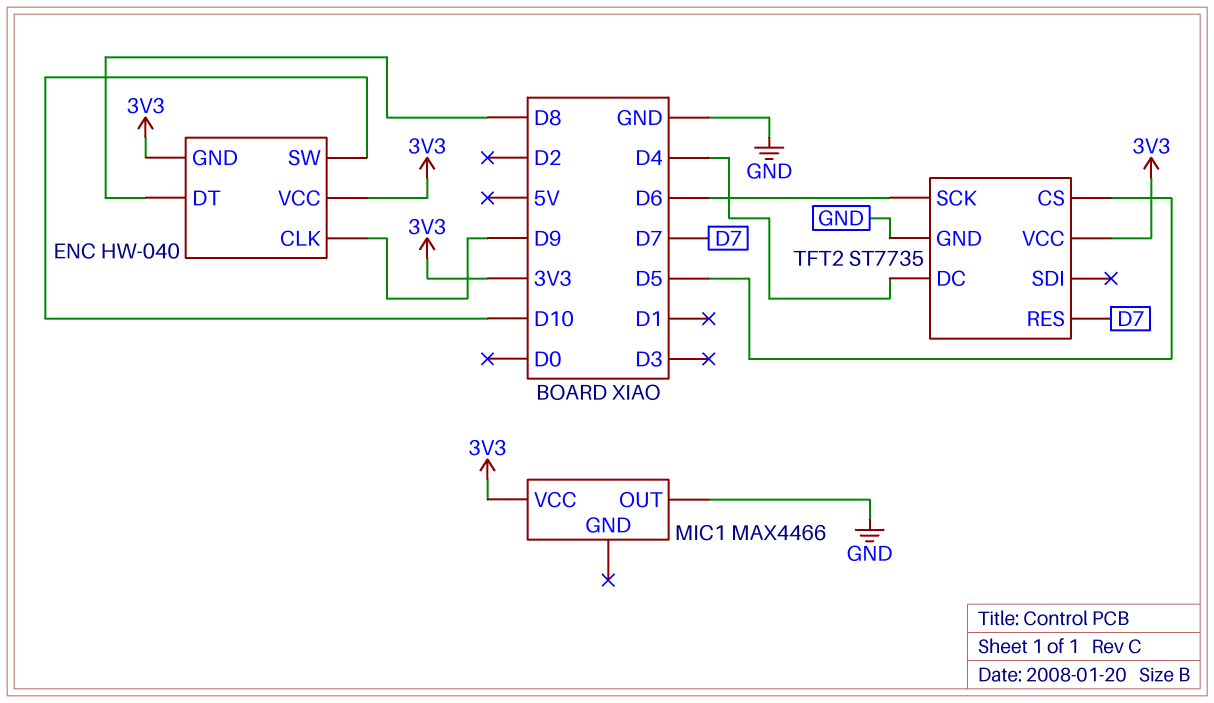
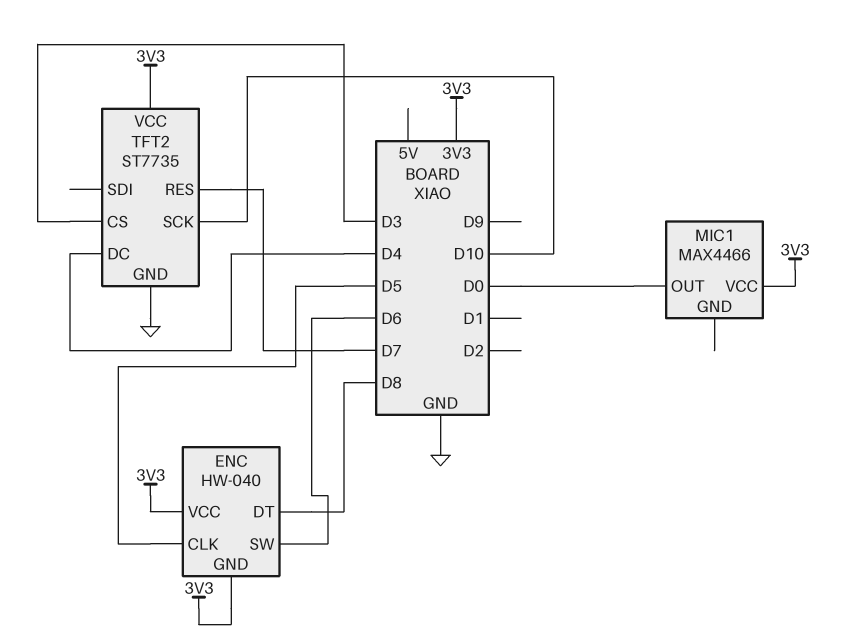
ENC pin CLK: D9 -> D5
ENC pin SW: D10 -> D6
MIC1 pin OUT: GND -> D0
TFT2 pin CS: D5 -> D3
TFT2 pin SCK: D6 -> D10

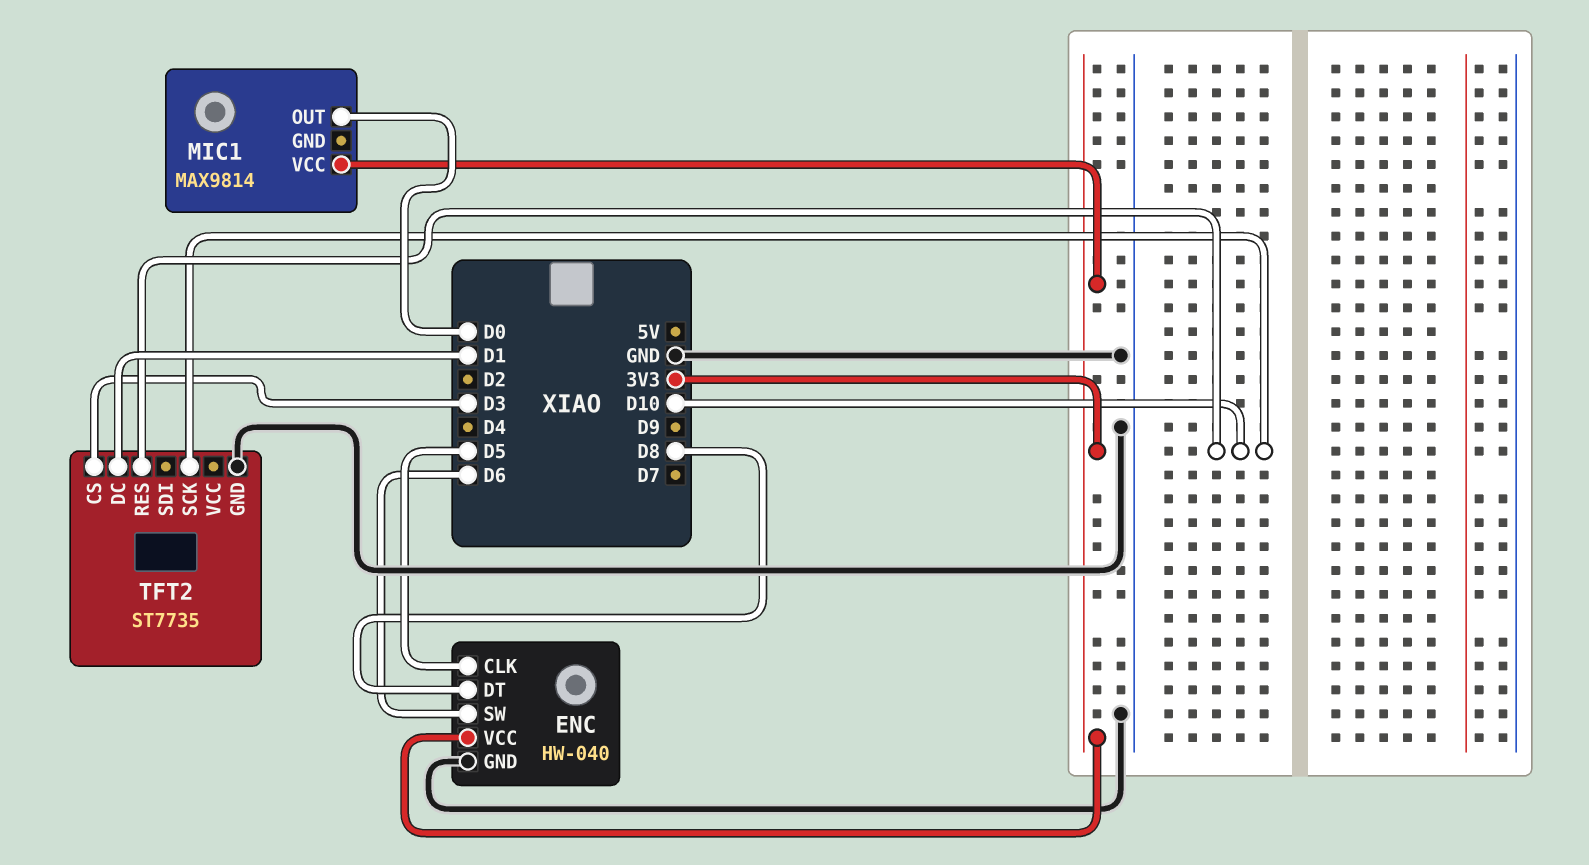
ENC pin GND: 3V3 -> GND
MIC1: MAX4466 -> MAX9814
TFT2 pin DC: D4 -> D1
TFT2 pin RES: D7 -> D10
TFT2 pin VCC: 3V3 -> none

